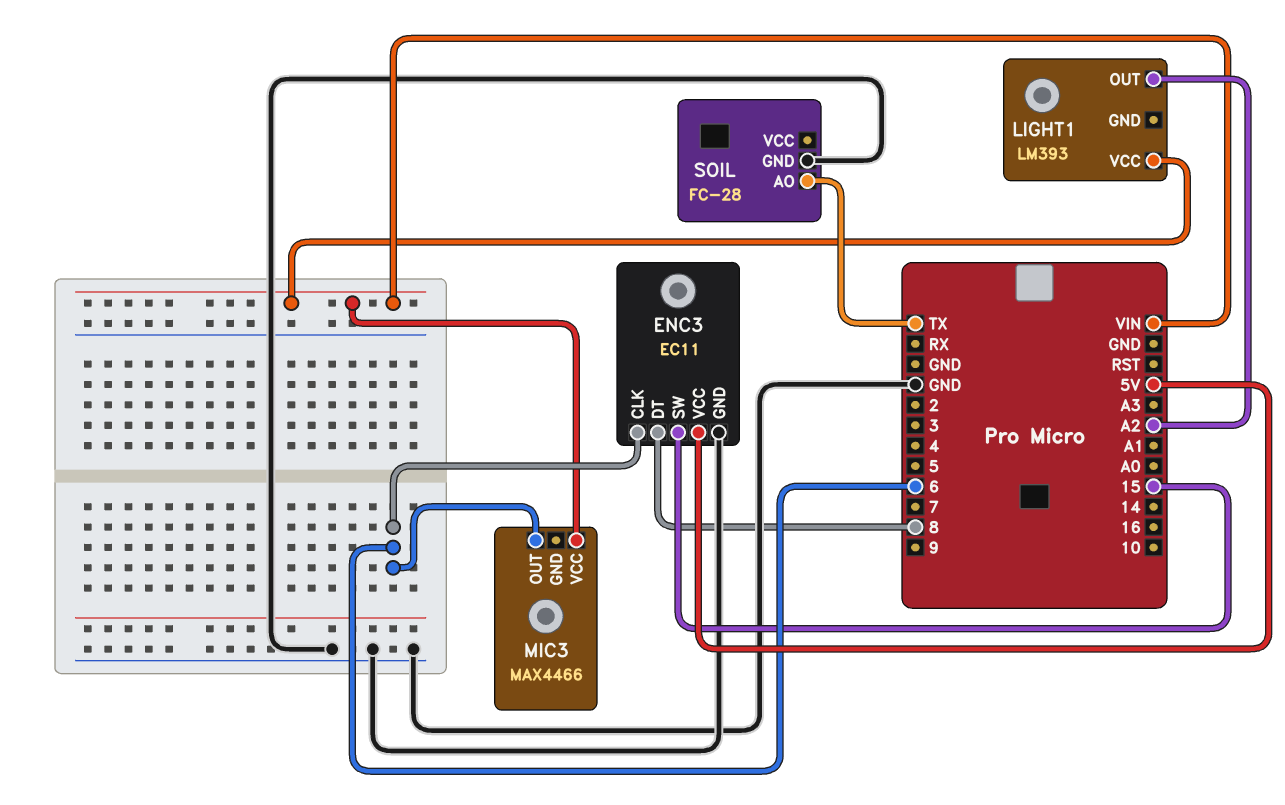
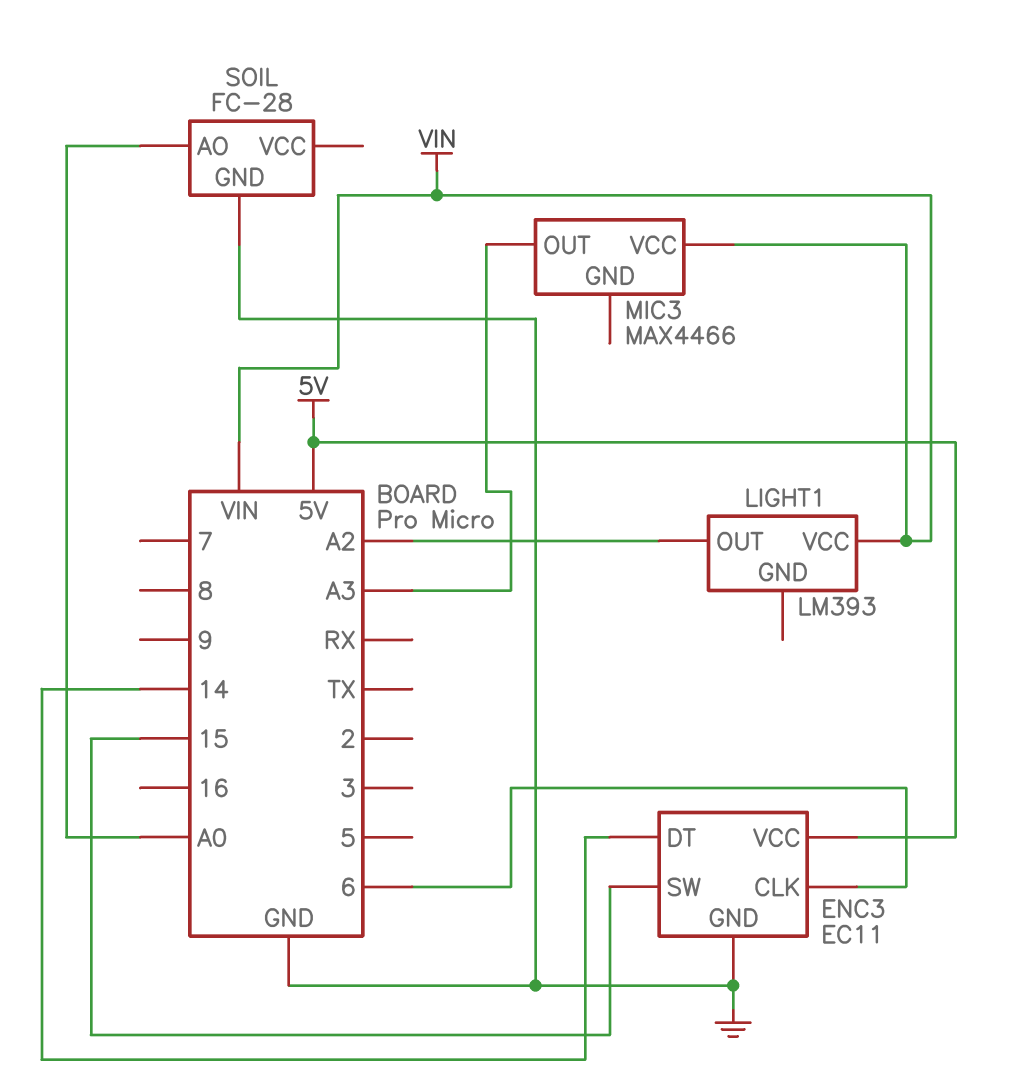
ENC3 pin DT: 8 -> 14
MIC3 pin OUT: 6 -> A3
SOIL pin AO: TX -> A0

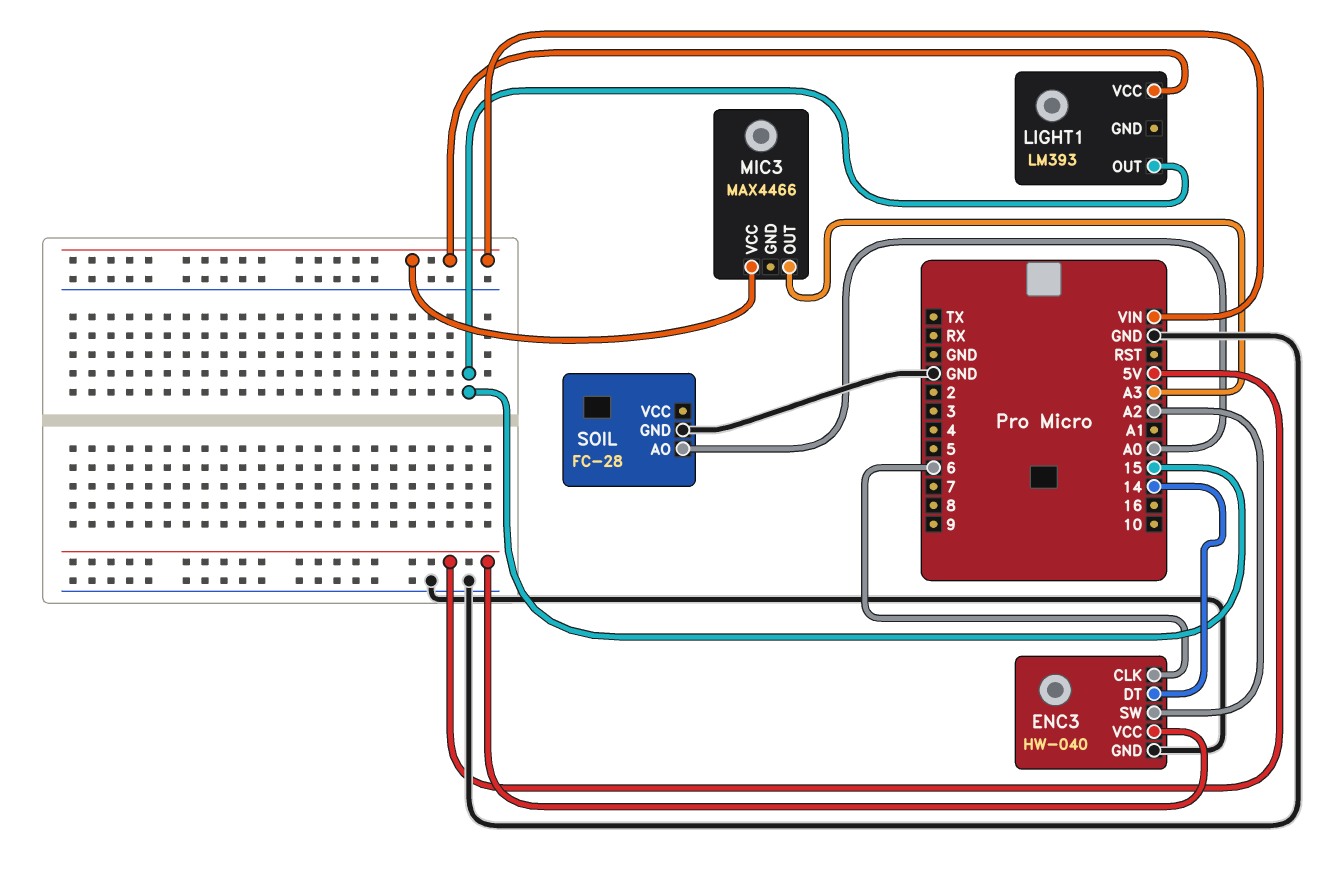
ENC3: EC11 -> HW-040
ENC3 pin SW: 15 -> A2
LIGHT1 pin OUT: A2 -> 15

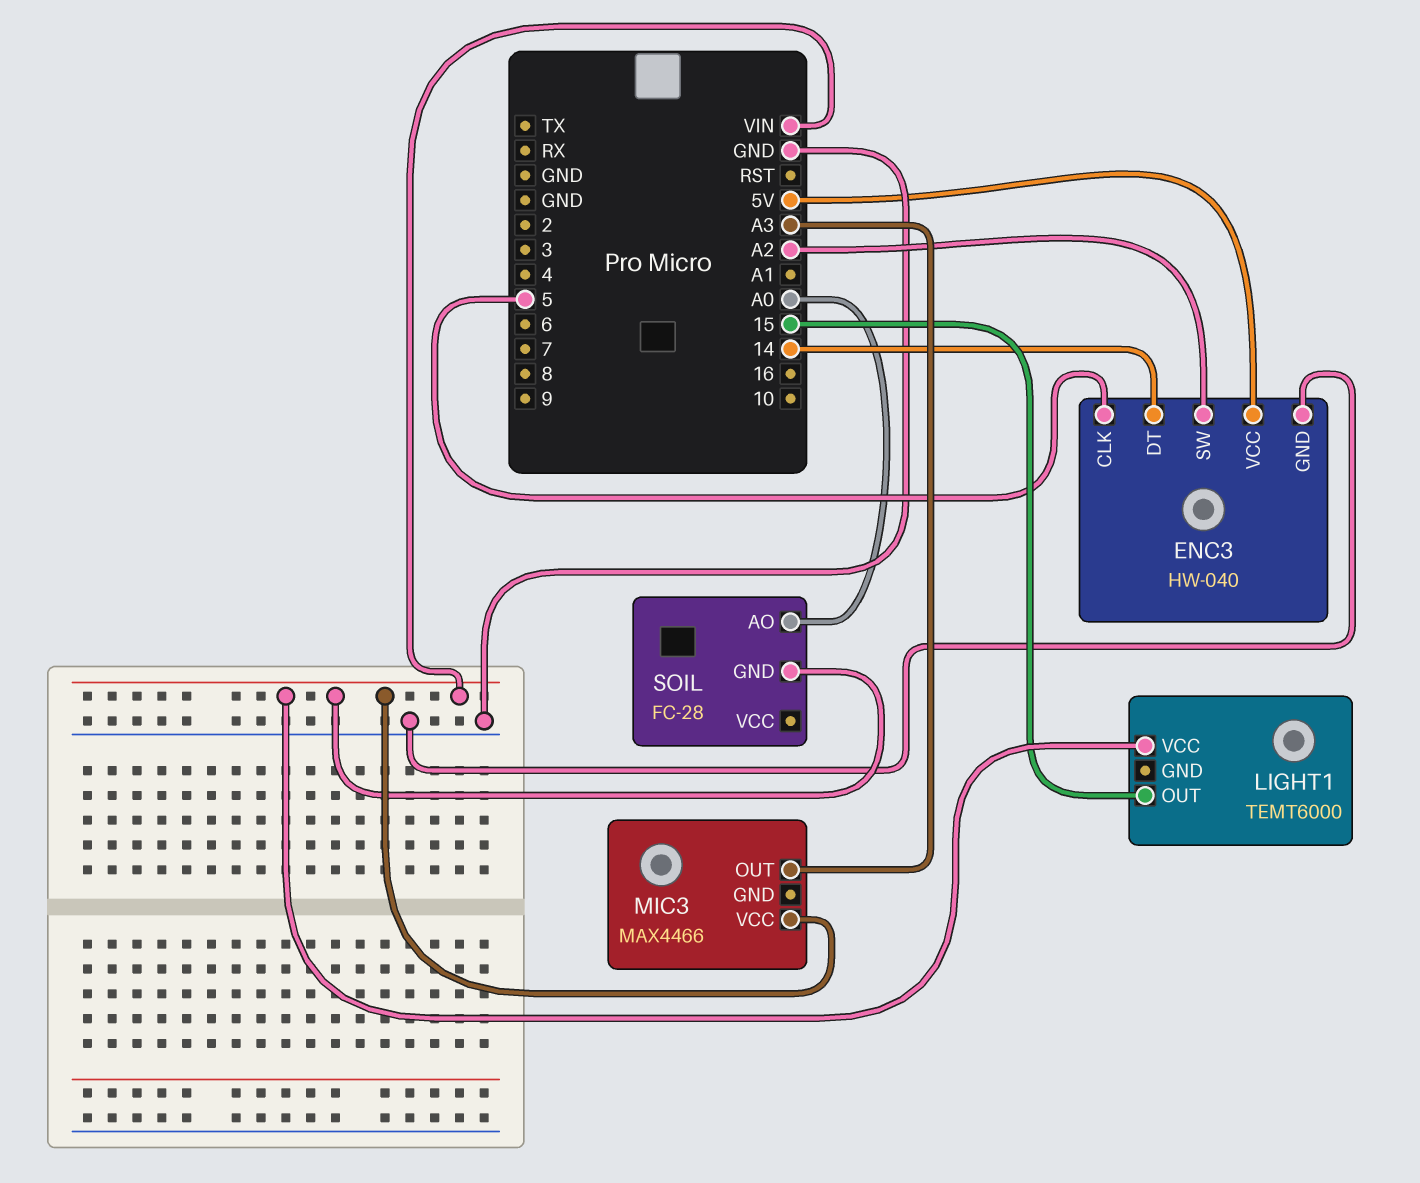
ENC3 pin CLK: 6 -> 5
LIGHT1: LM393 -> TEMT6000
SOIL pin GND: GND -> VIN

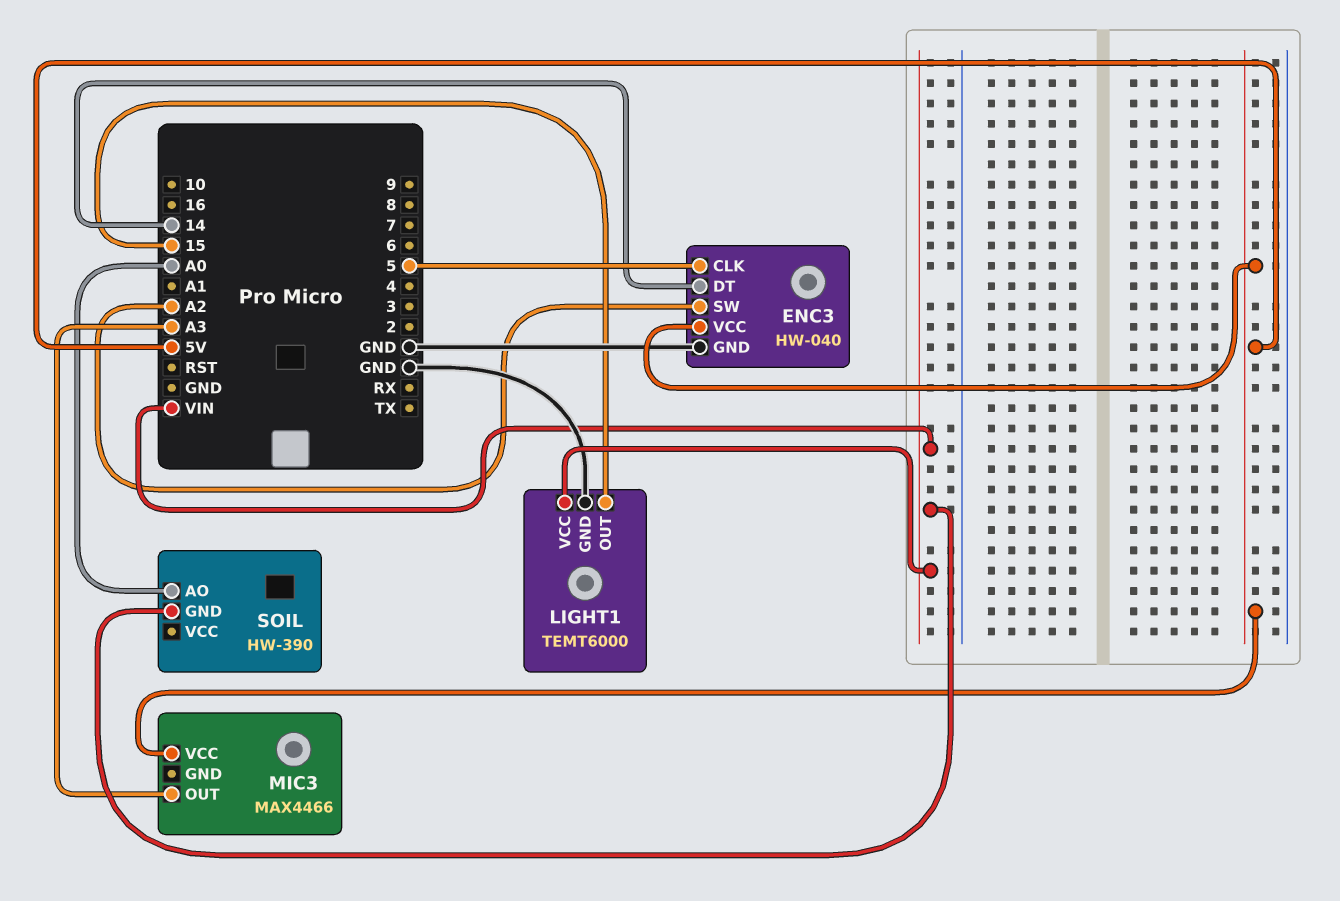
LIGHT1 pin GND: none -> GND
MIC3 pin VCC: VIN -> 5V
SOIL: FC-28 -> HW-390

